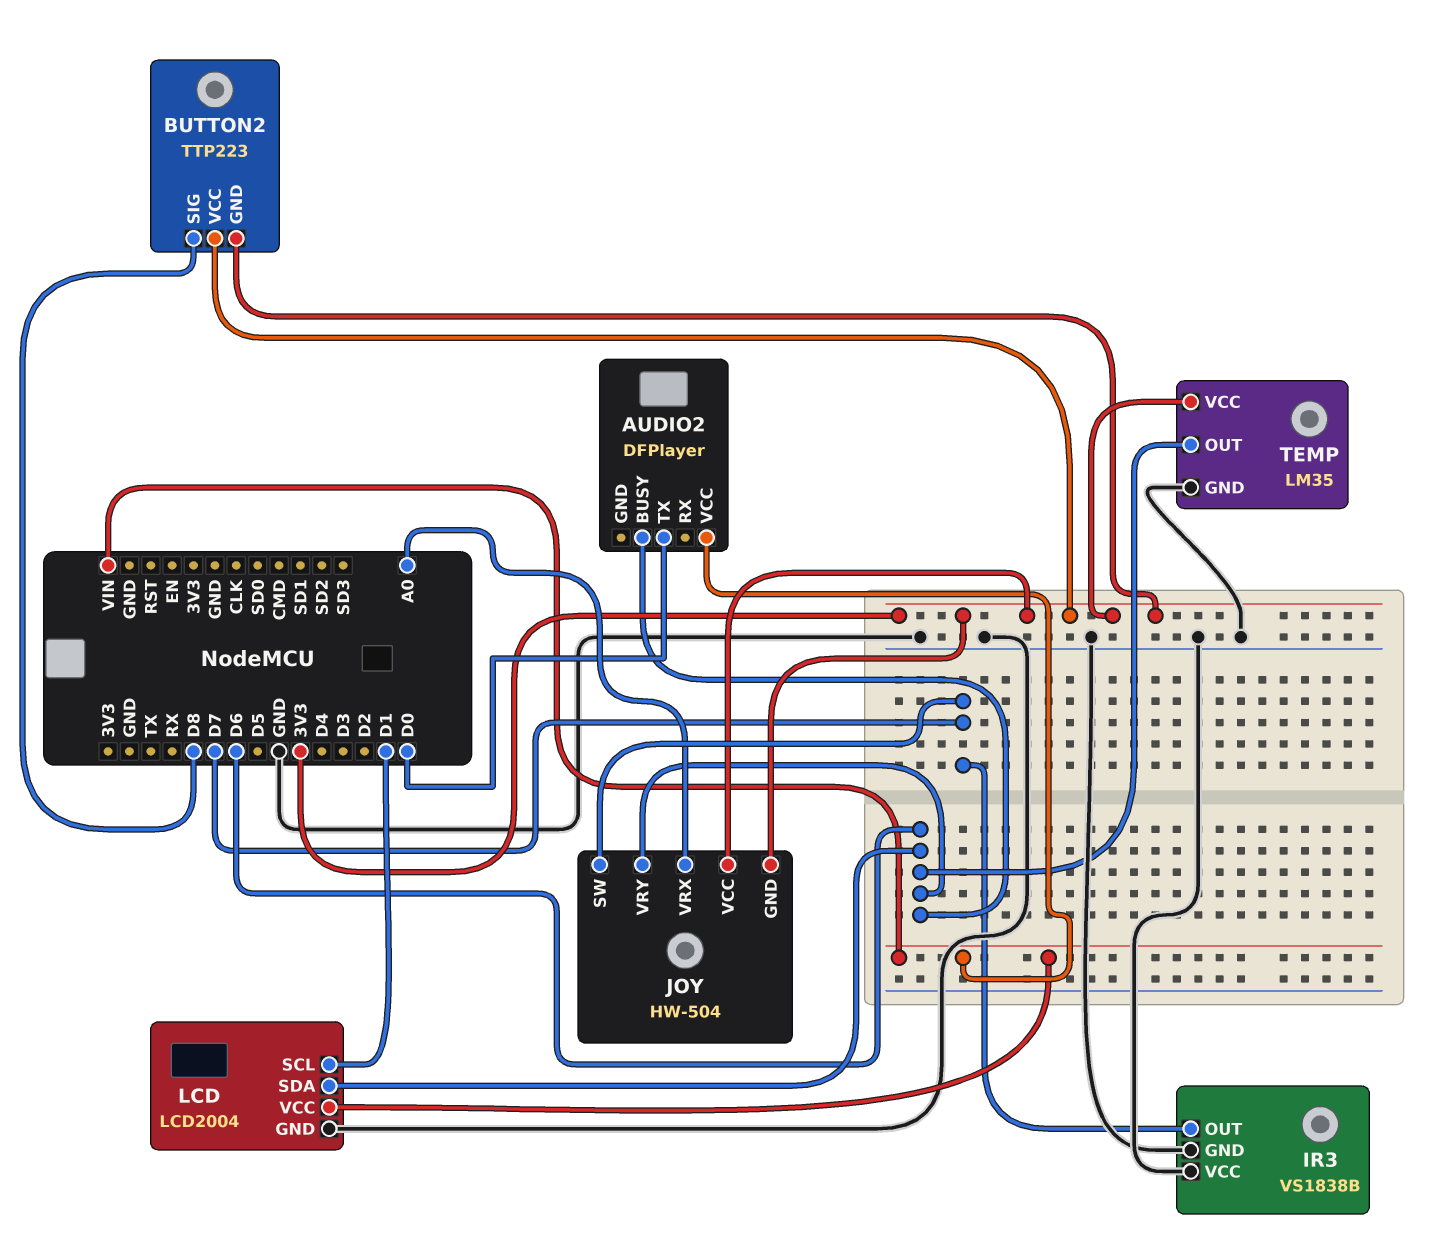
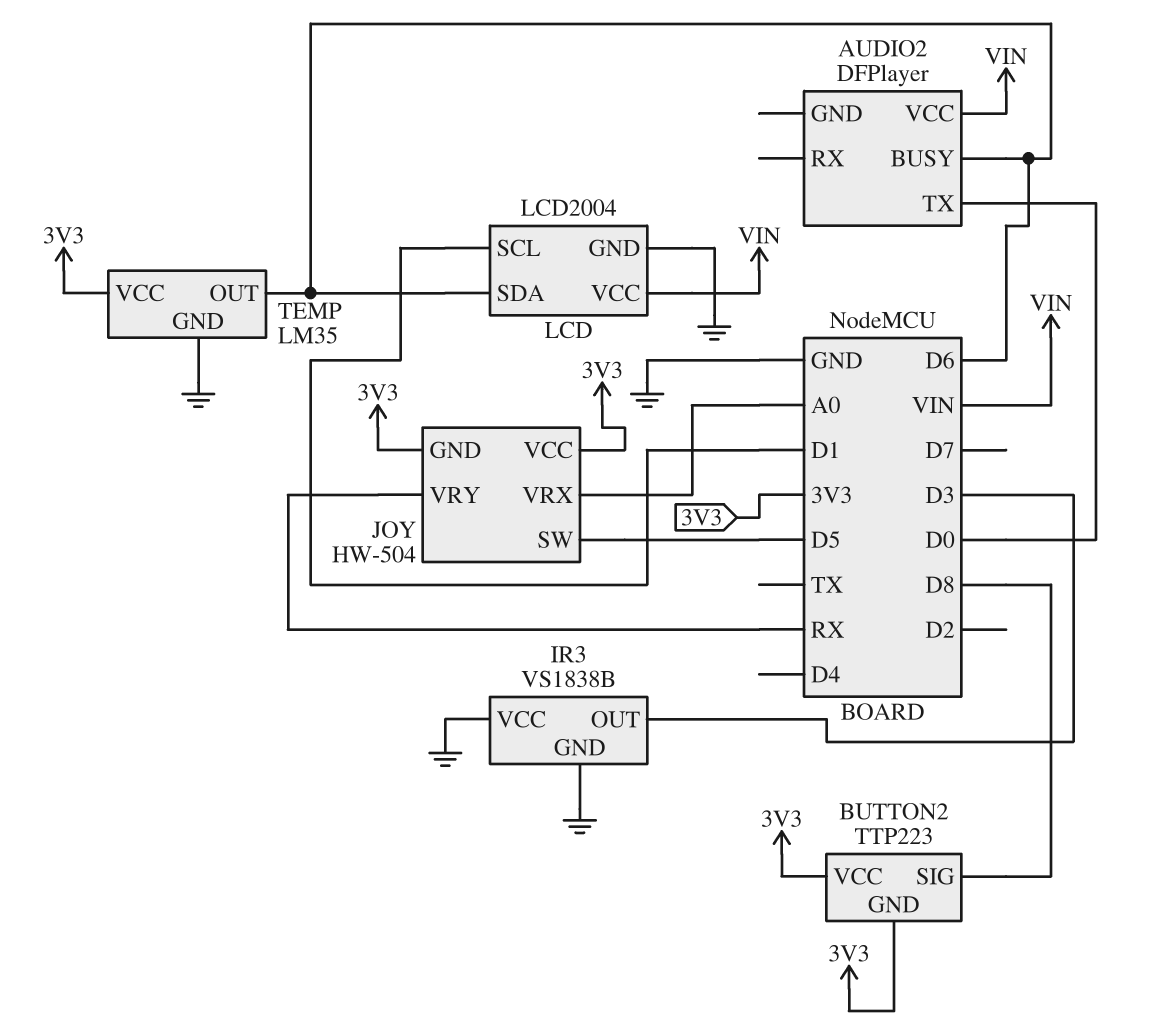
IR3 pin OUT: D7 -> D3
JOY pin SW: D7 -> D5
JOY pin VRY: D6 -> RX

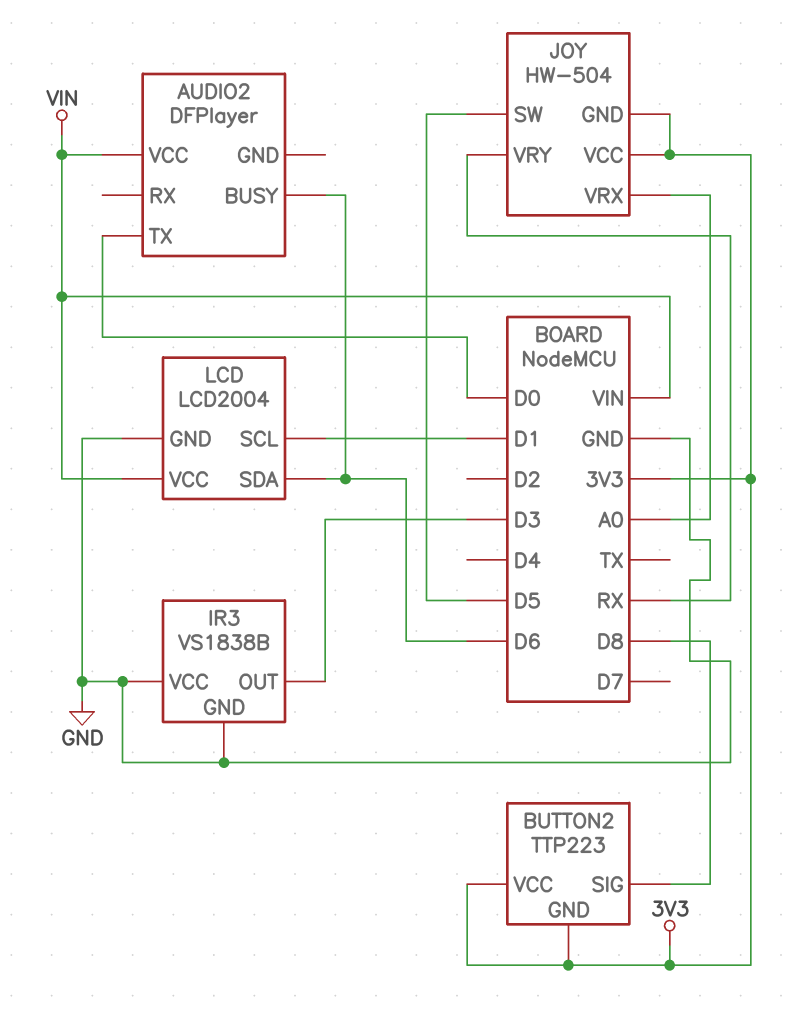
TEMP: LM35 -> none
TEMP pin GND: GND -> none
TEMP pin OUT: D6 -> none
TEMP pin VCC: 3V3 -> none

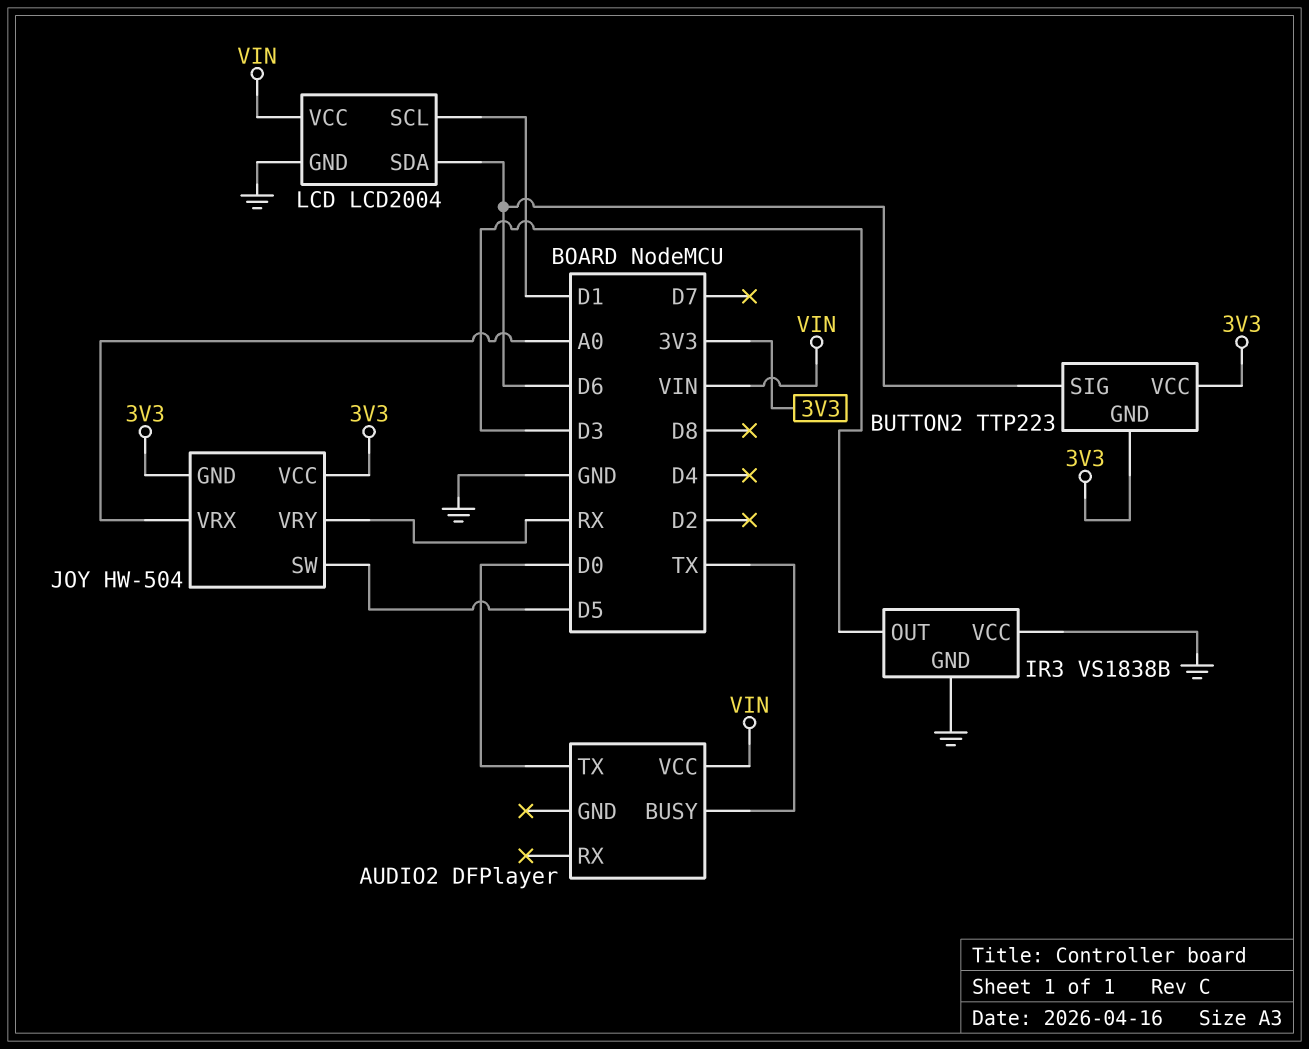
AUDIO2 pin BUSY: D6 -> TX
BUTTON2 pin SIG: D8 -> D6

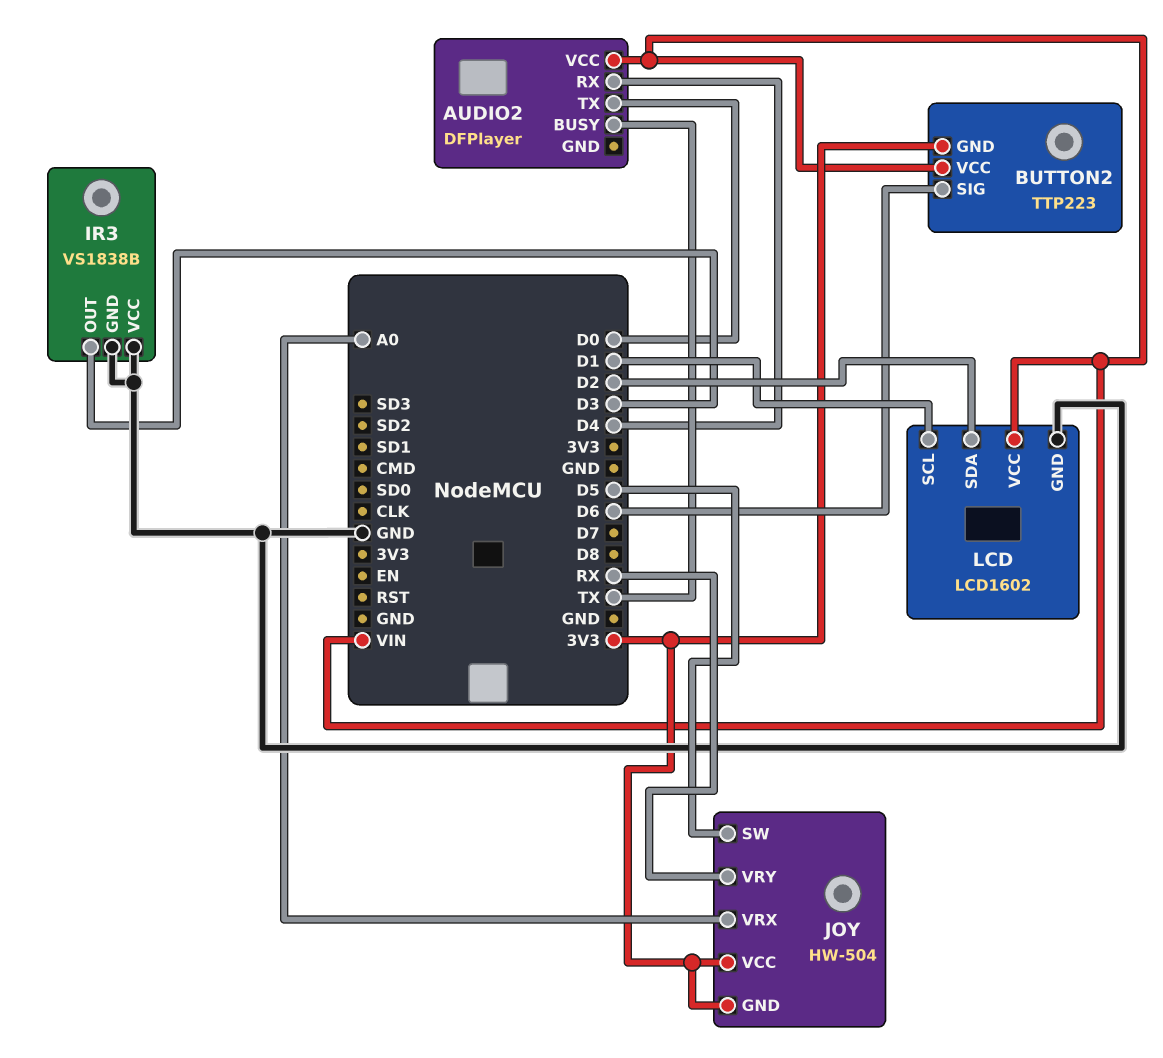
AUDIO2 pin RX: none -> D4
BUTTON2 pin VCC: 3V3 -> VIN
LCD: LCD2004 -> LCD1602
LCD pin SDA: D6 -> D2

